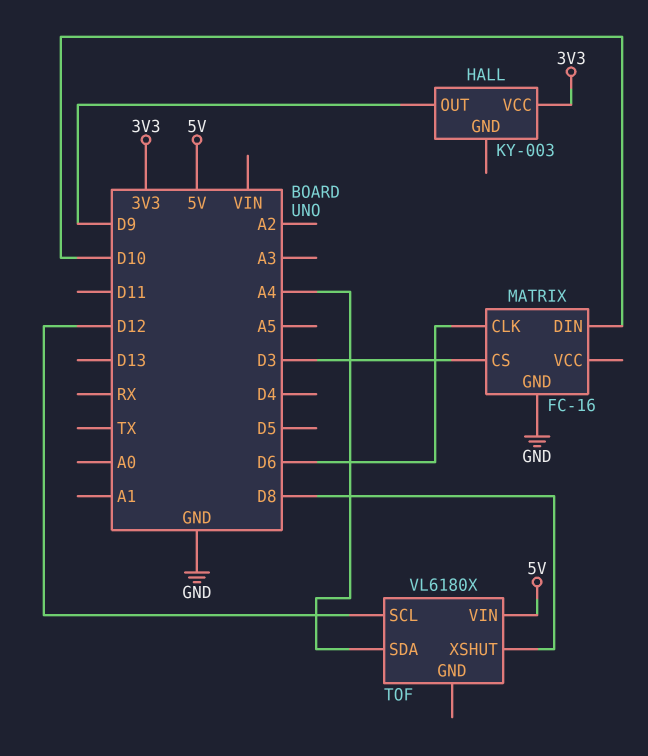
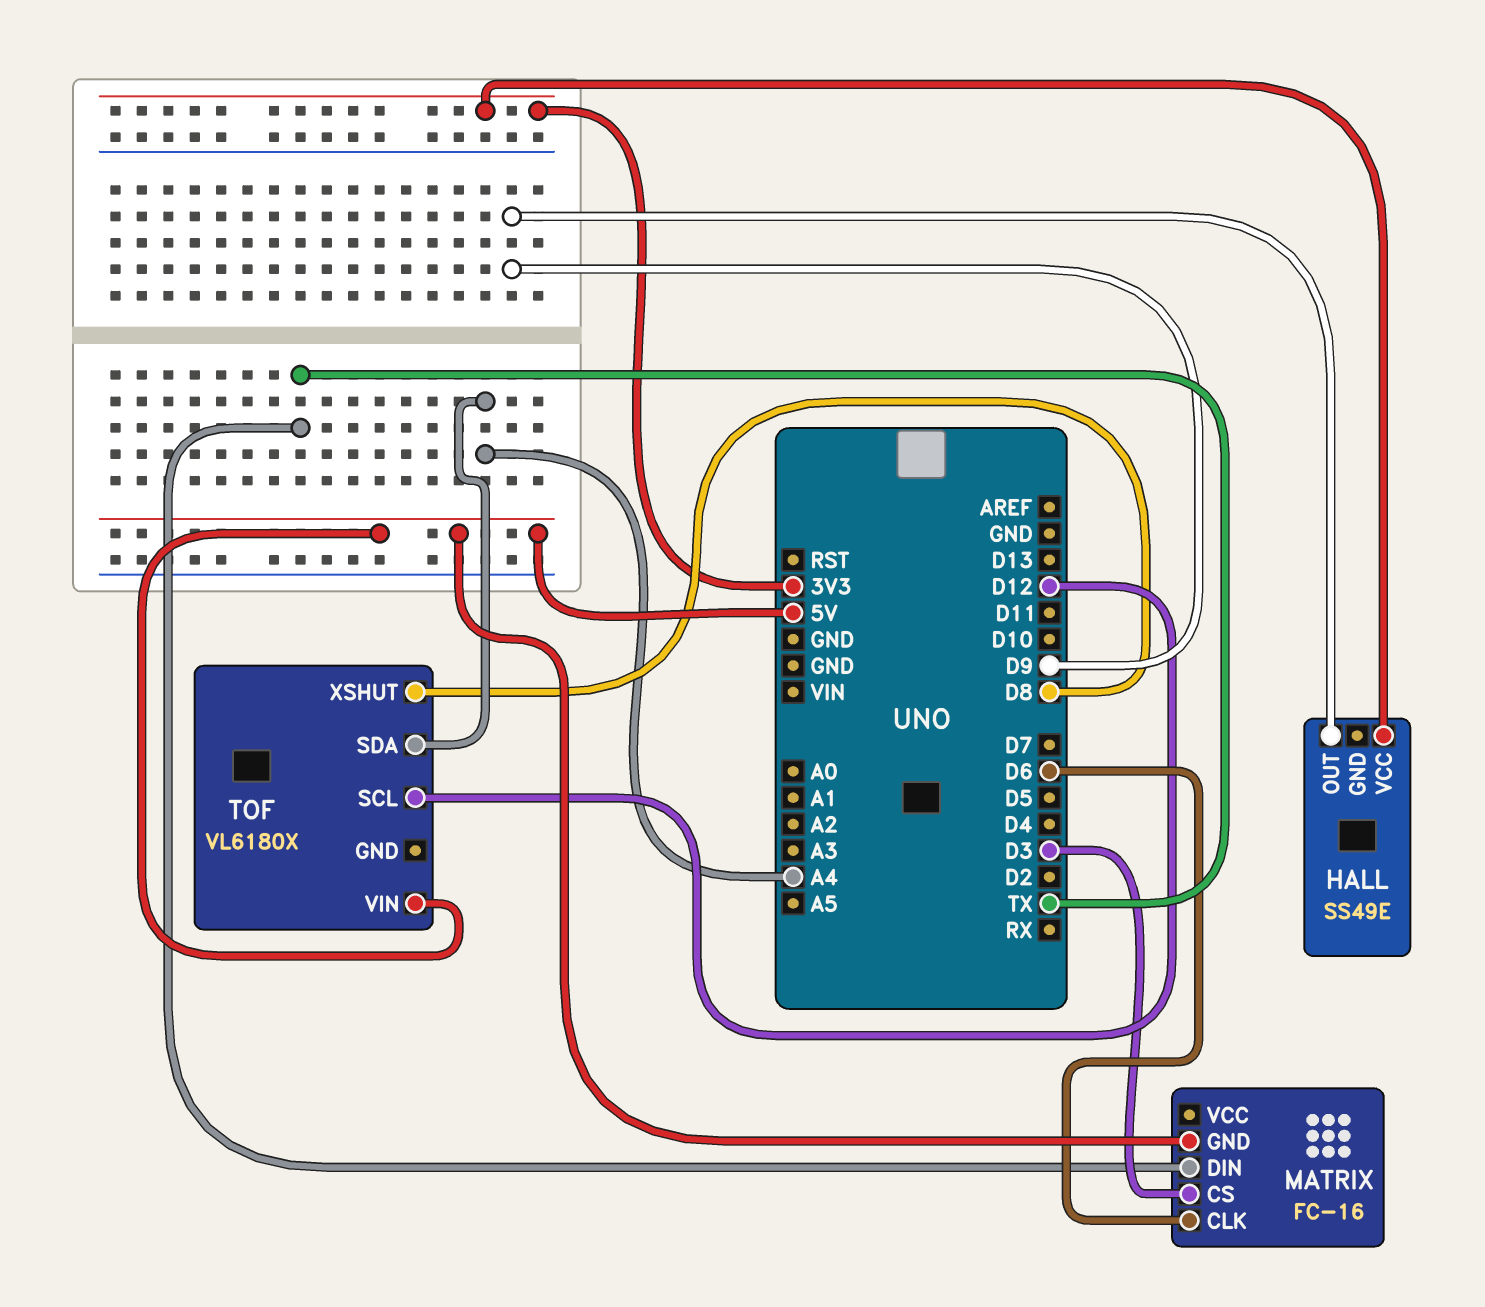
HALL: KY-003 -> SS49E
MATRIX pin DIN: D10 -> TX
MATRIX pin GND: GND -> 5V

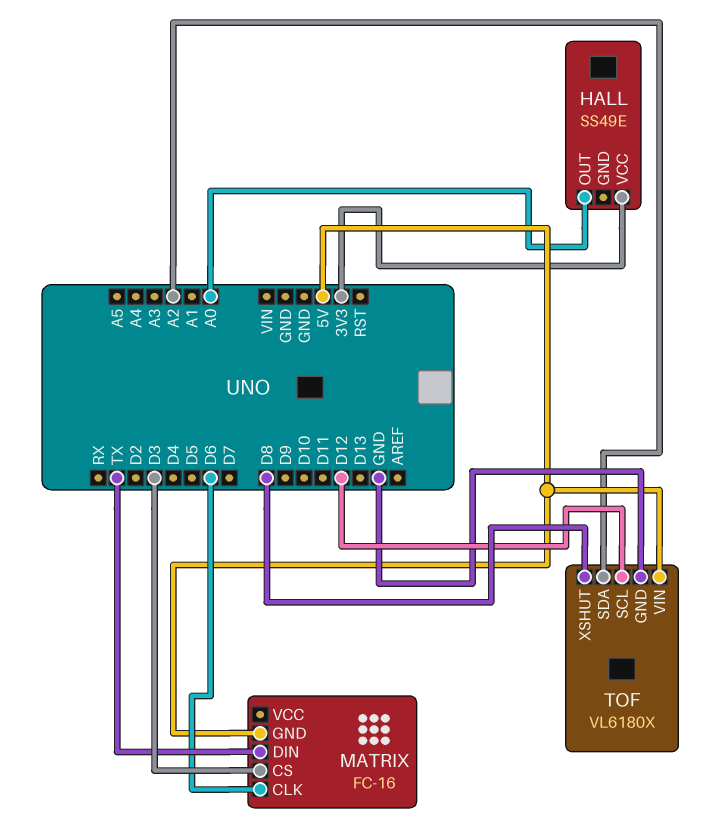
HALL pin OUT: D9 -> A0
TOF pin GND: none -> GND
TOF pin SDA: A4 -> A2

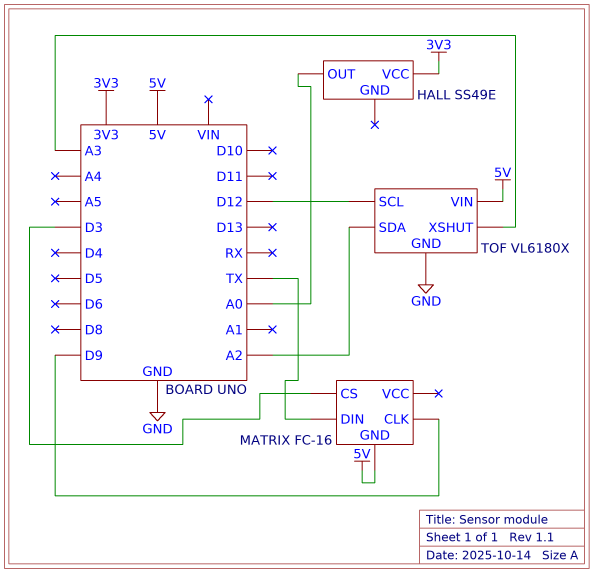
MATRIX pin CLK: D6 -> D9
TOF pin XSHUT: D8 -> A3

